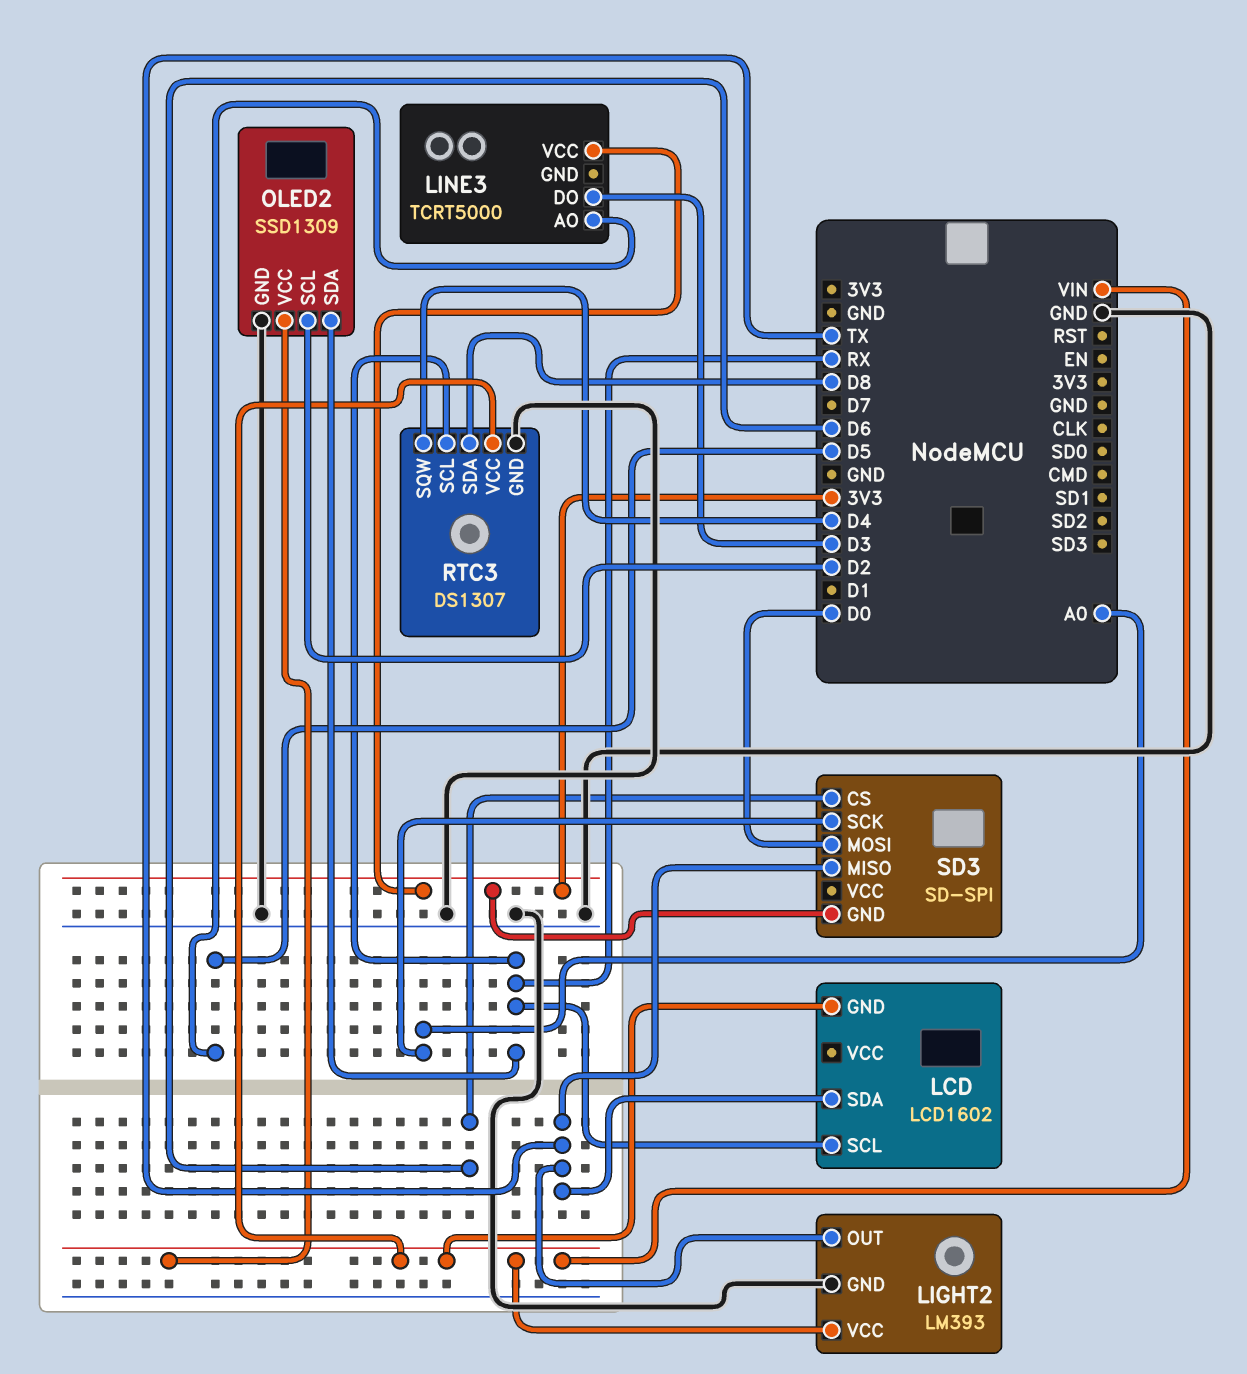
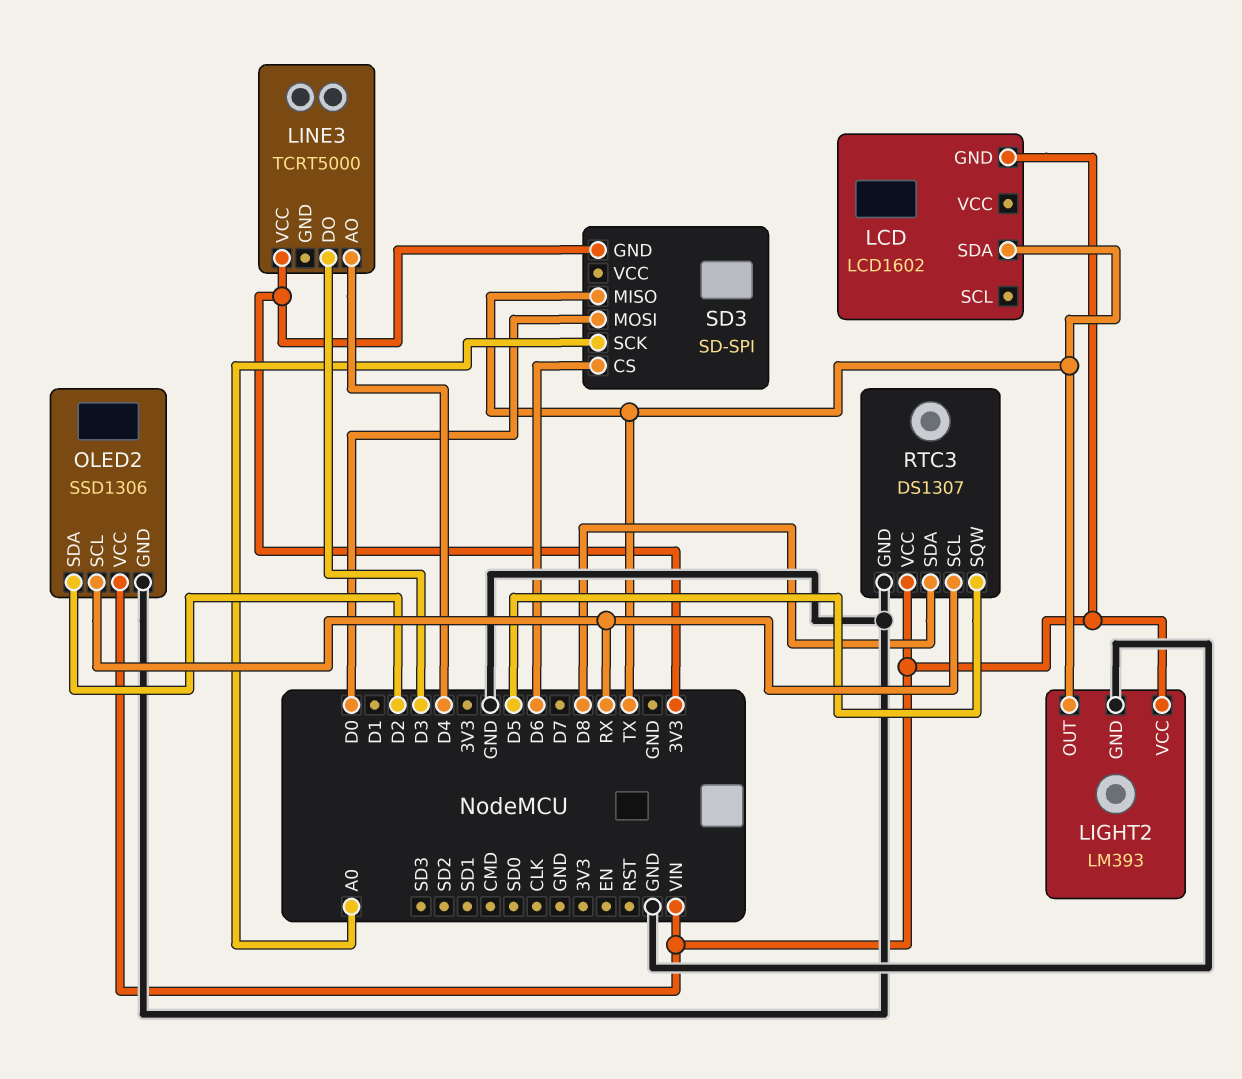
LCD pin SCL: RX -> none
LINE3 pin AO: D5 -> D4
OLED2: SSD1309 -> SSD1306
OLED2 pin SCL: D2 -> RX
OLED2 pin SDA: RX -> D2
RTC3 pin SQW: D4 -> D5

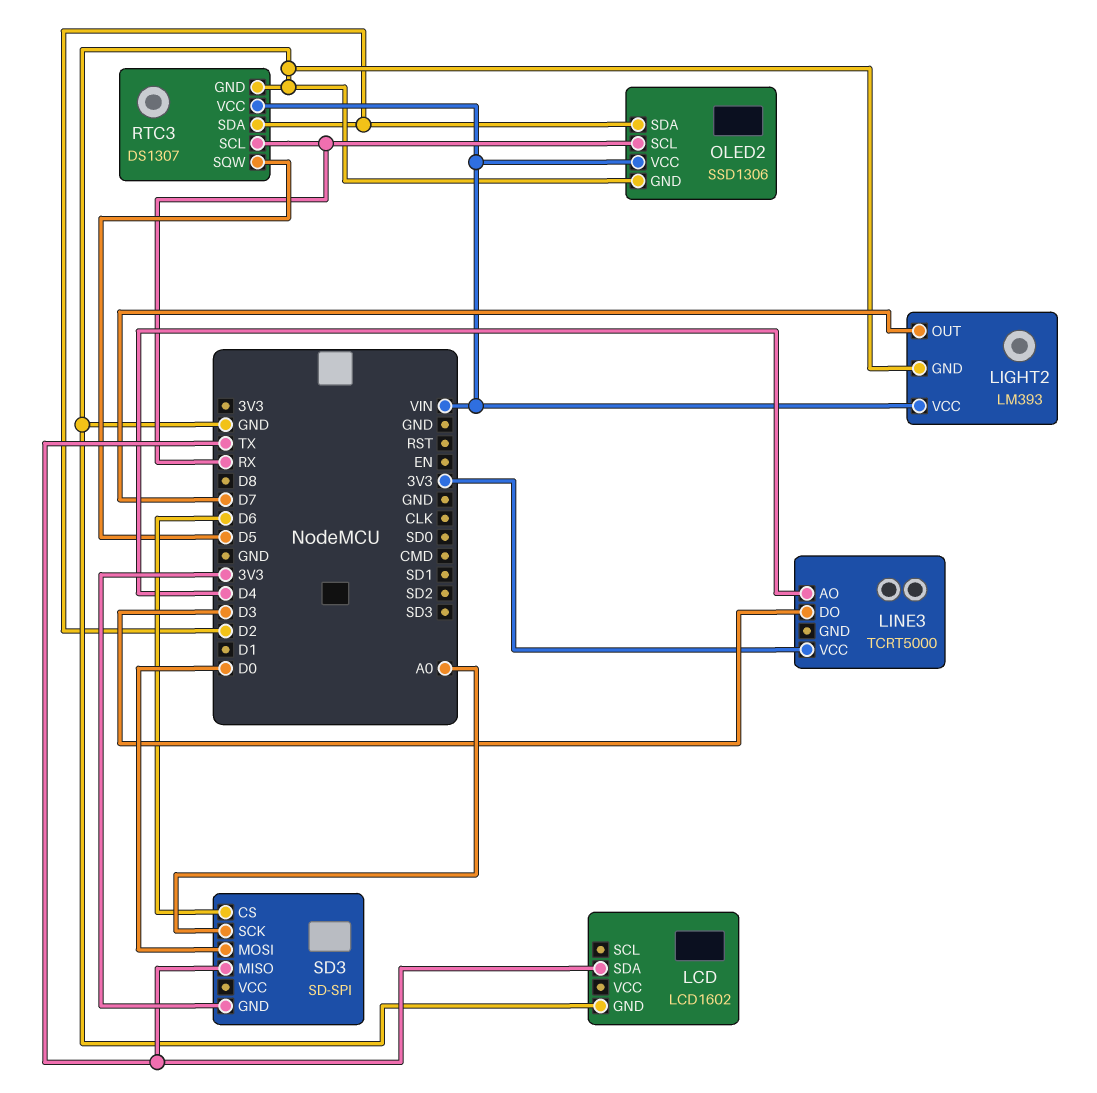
LCD pin GND: VIN -> GND
LIGHT2 pin OUT: TX -> D7
RTC3 pin SDA: D8 -> D2

